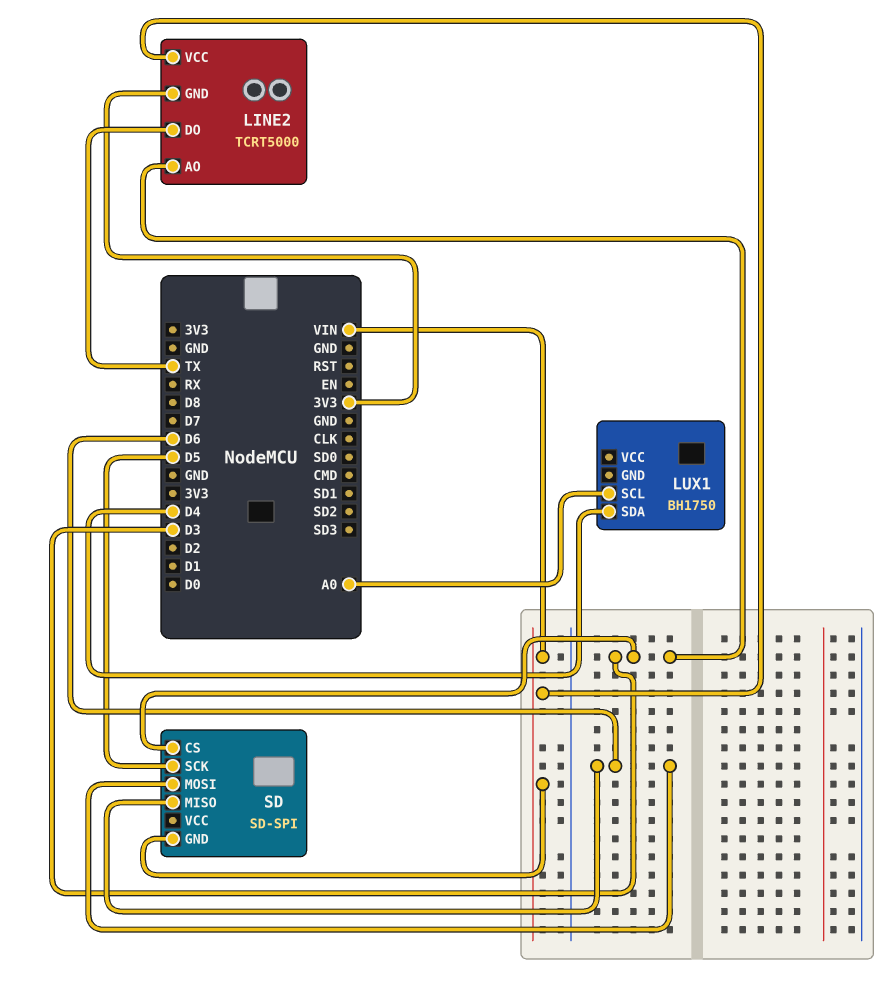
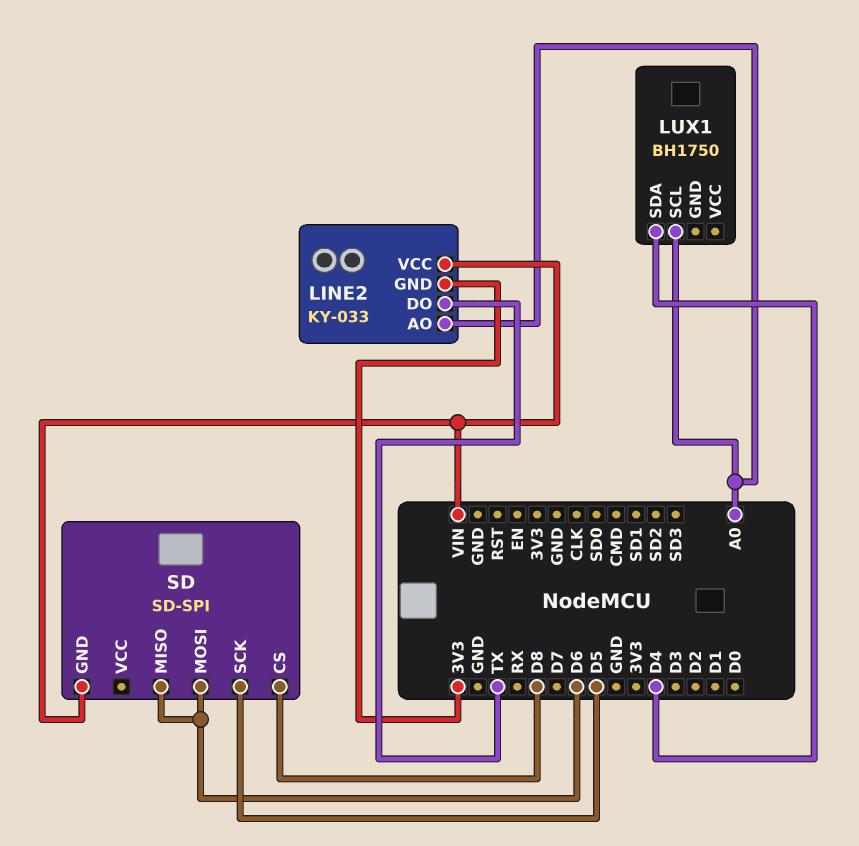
LINE2: TCRT5000 -> KY-033
LINE2 pin AO: D3 -> A0
SD pin CS: D3 -> D8

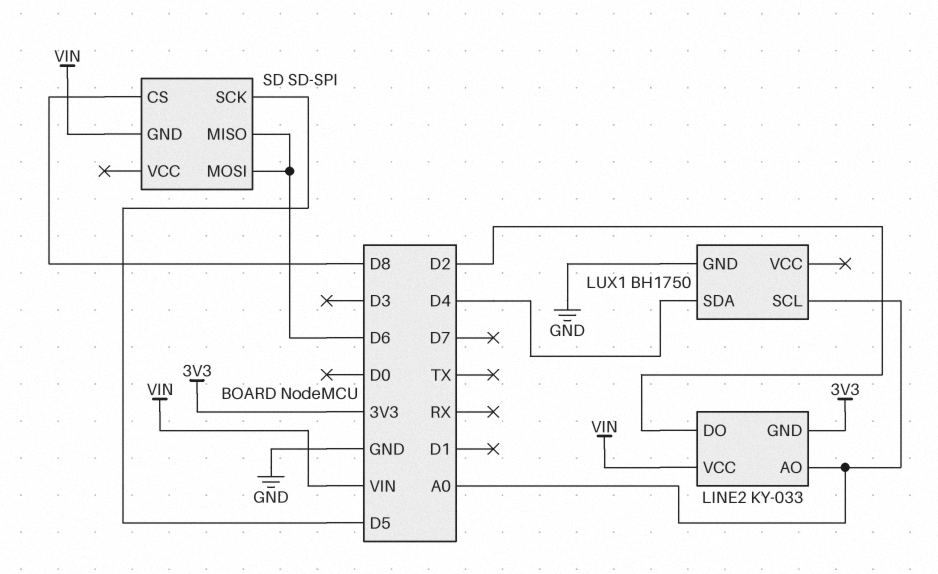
LINE2 pin DO: TX -> D2
LUX1 pin GND: none -> GND

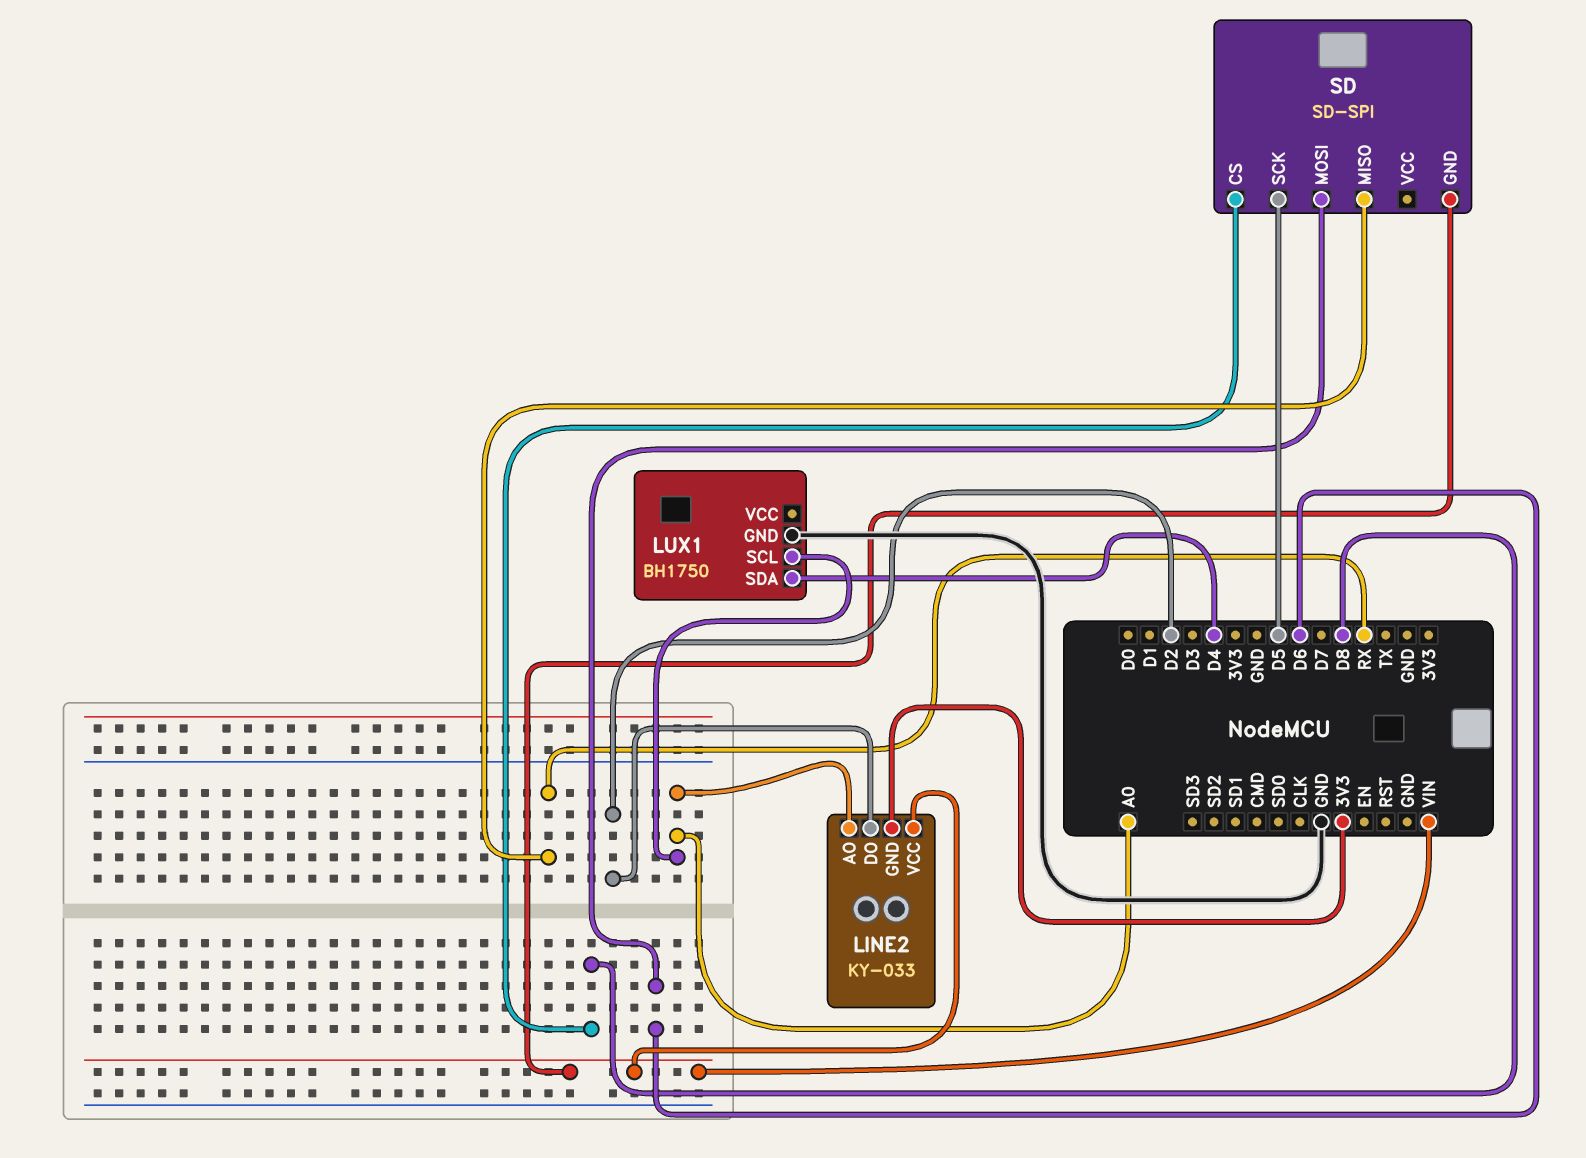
SD pin MISO: D6 -> RX

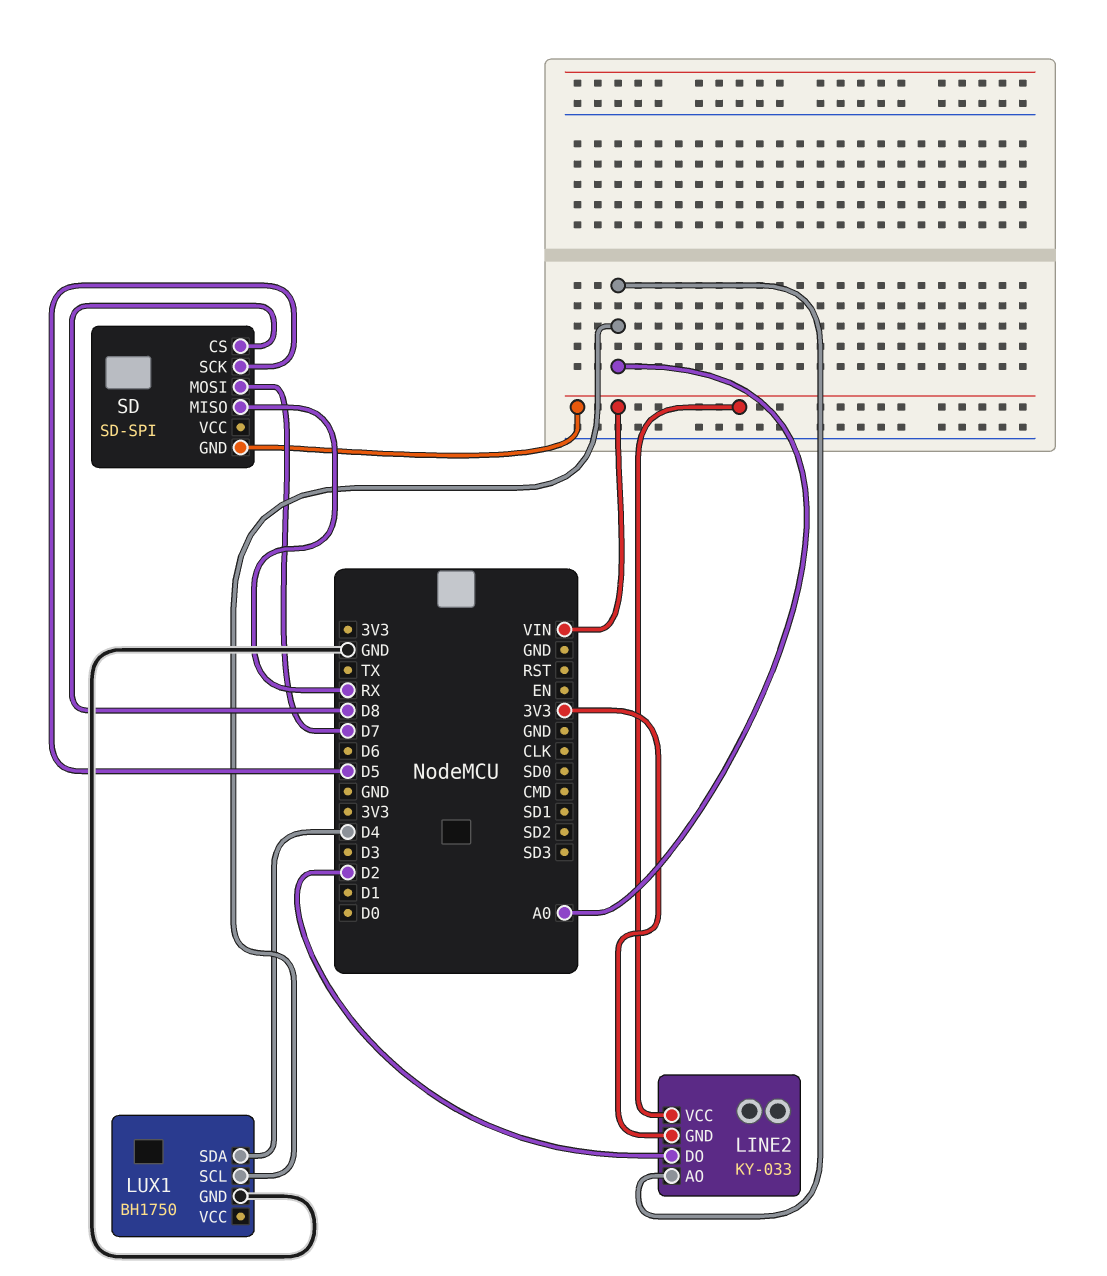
SD pin MOSI: D6 -> D7

